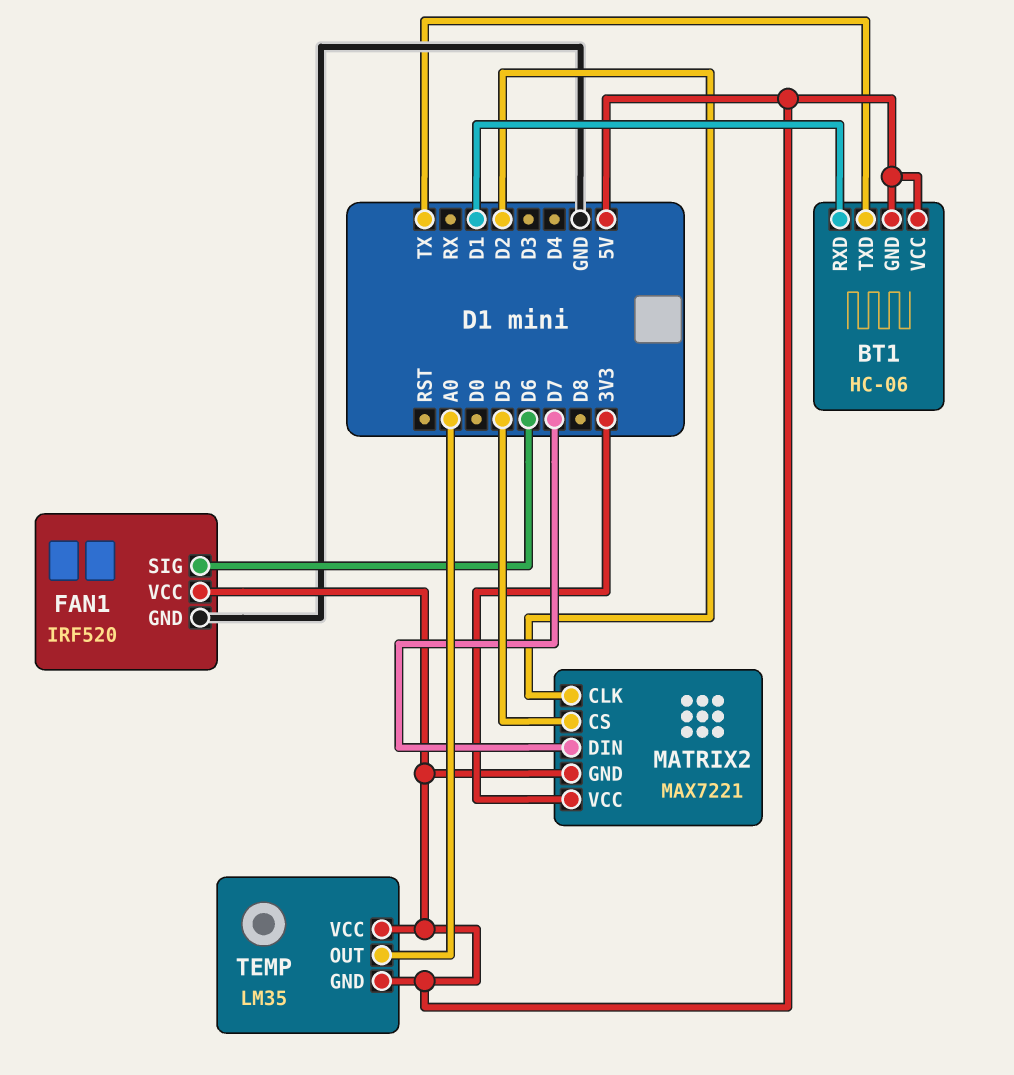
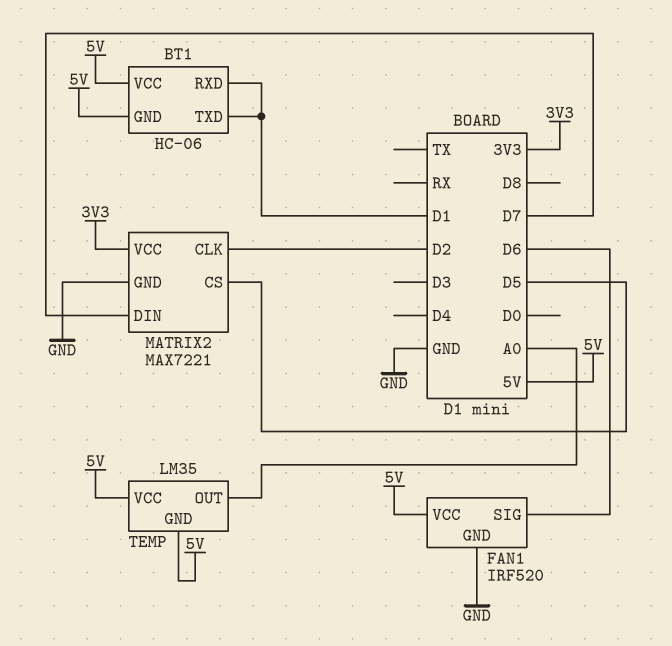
BT1 pin TXD: TX -> D1
MATRIX2 pin GND: 5V -> GND

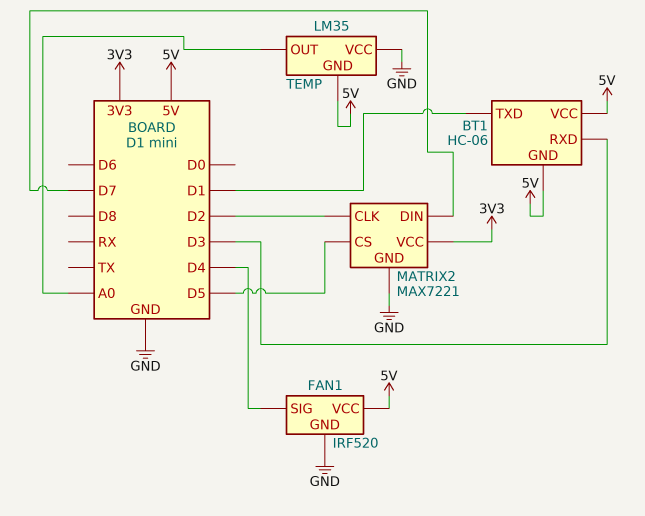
BT1 pin RXD: D1 -> D3
FAN1 pin SIG: D6 -> D4
TEMP pin VCC: 5V -> GND

